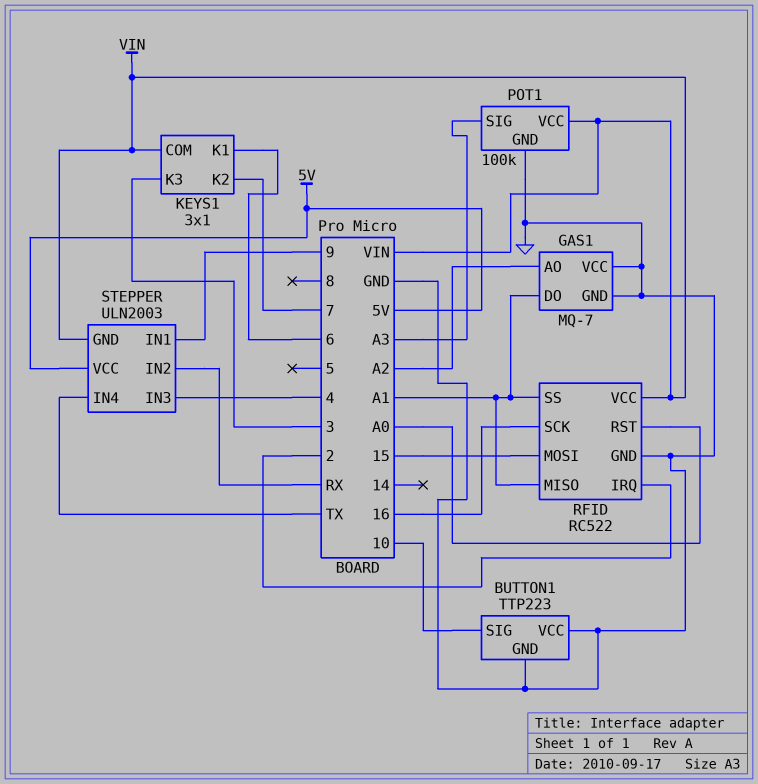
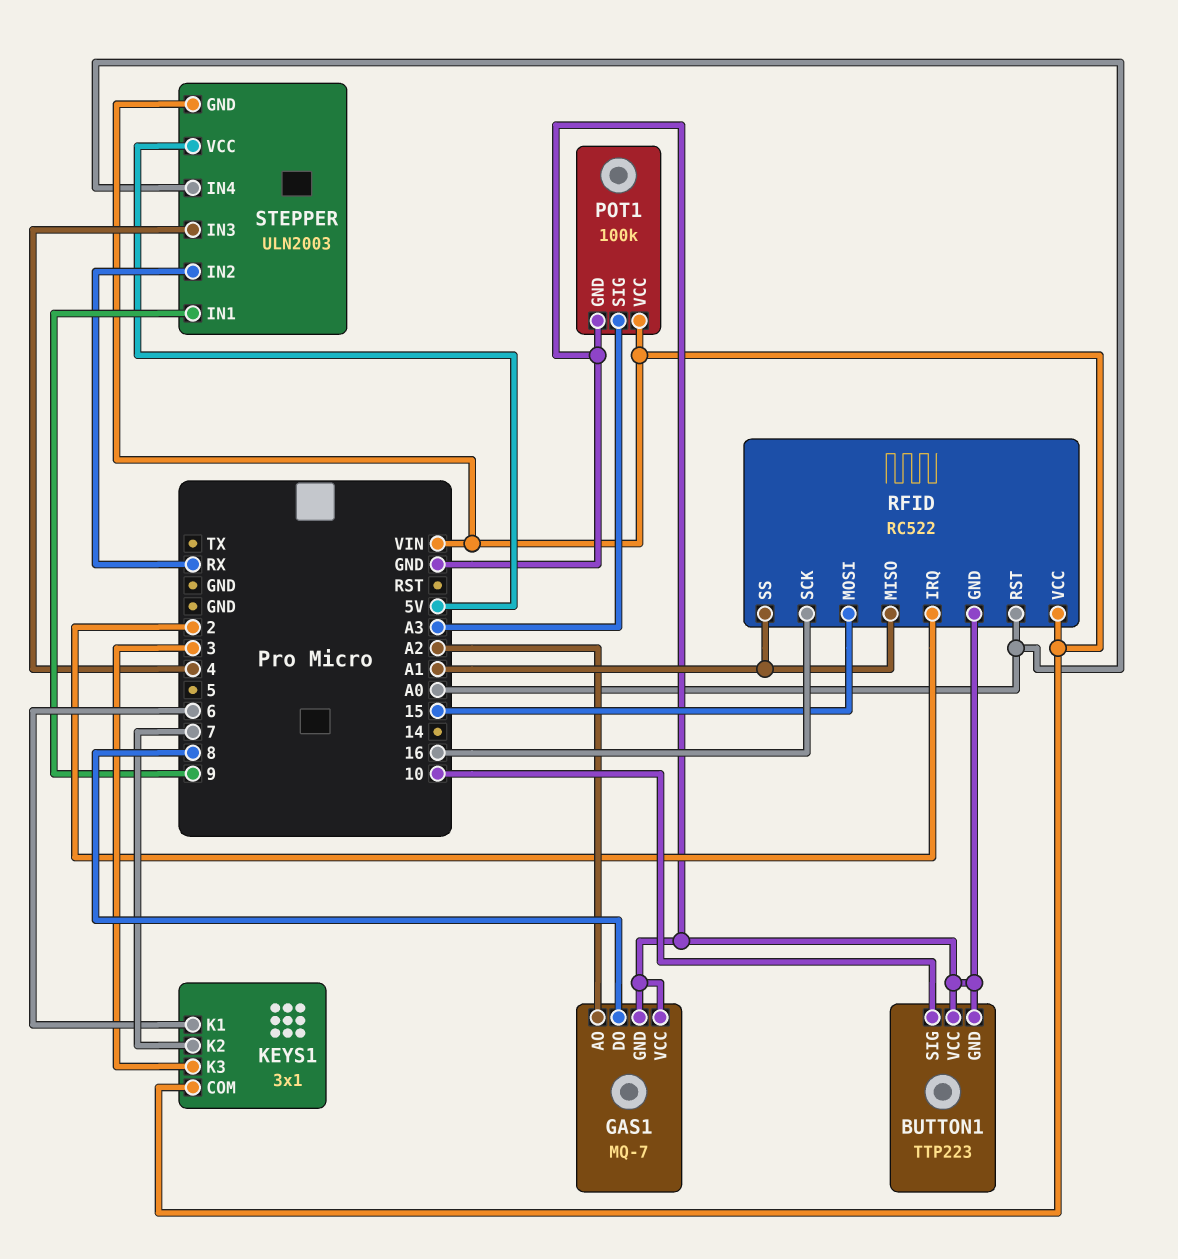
GAS1 pin DO: A1 -> 8
STEPPER pin IN4: TX -> A0

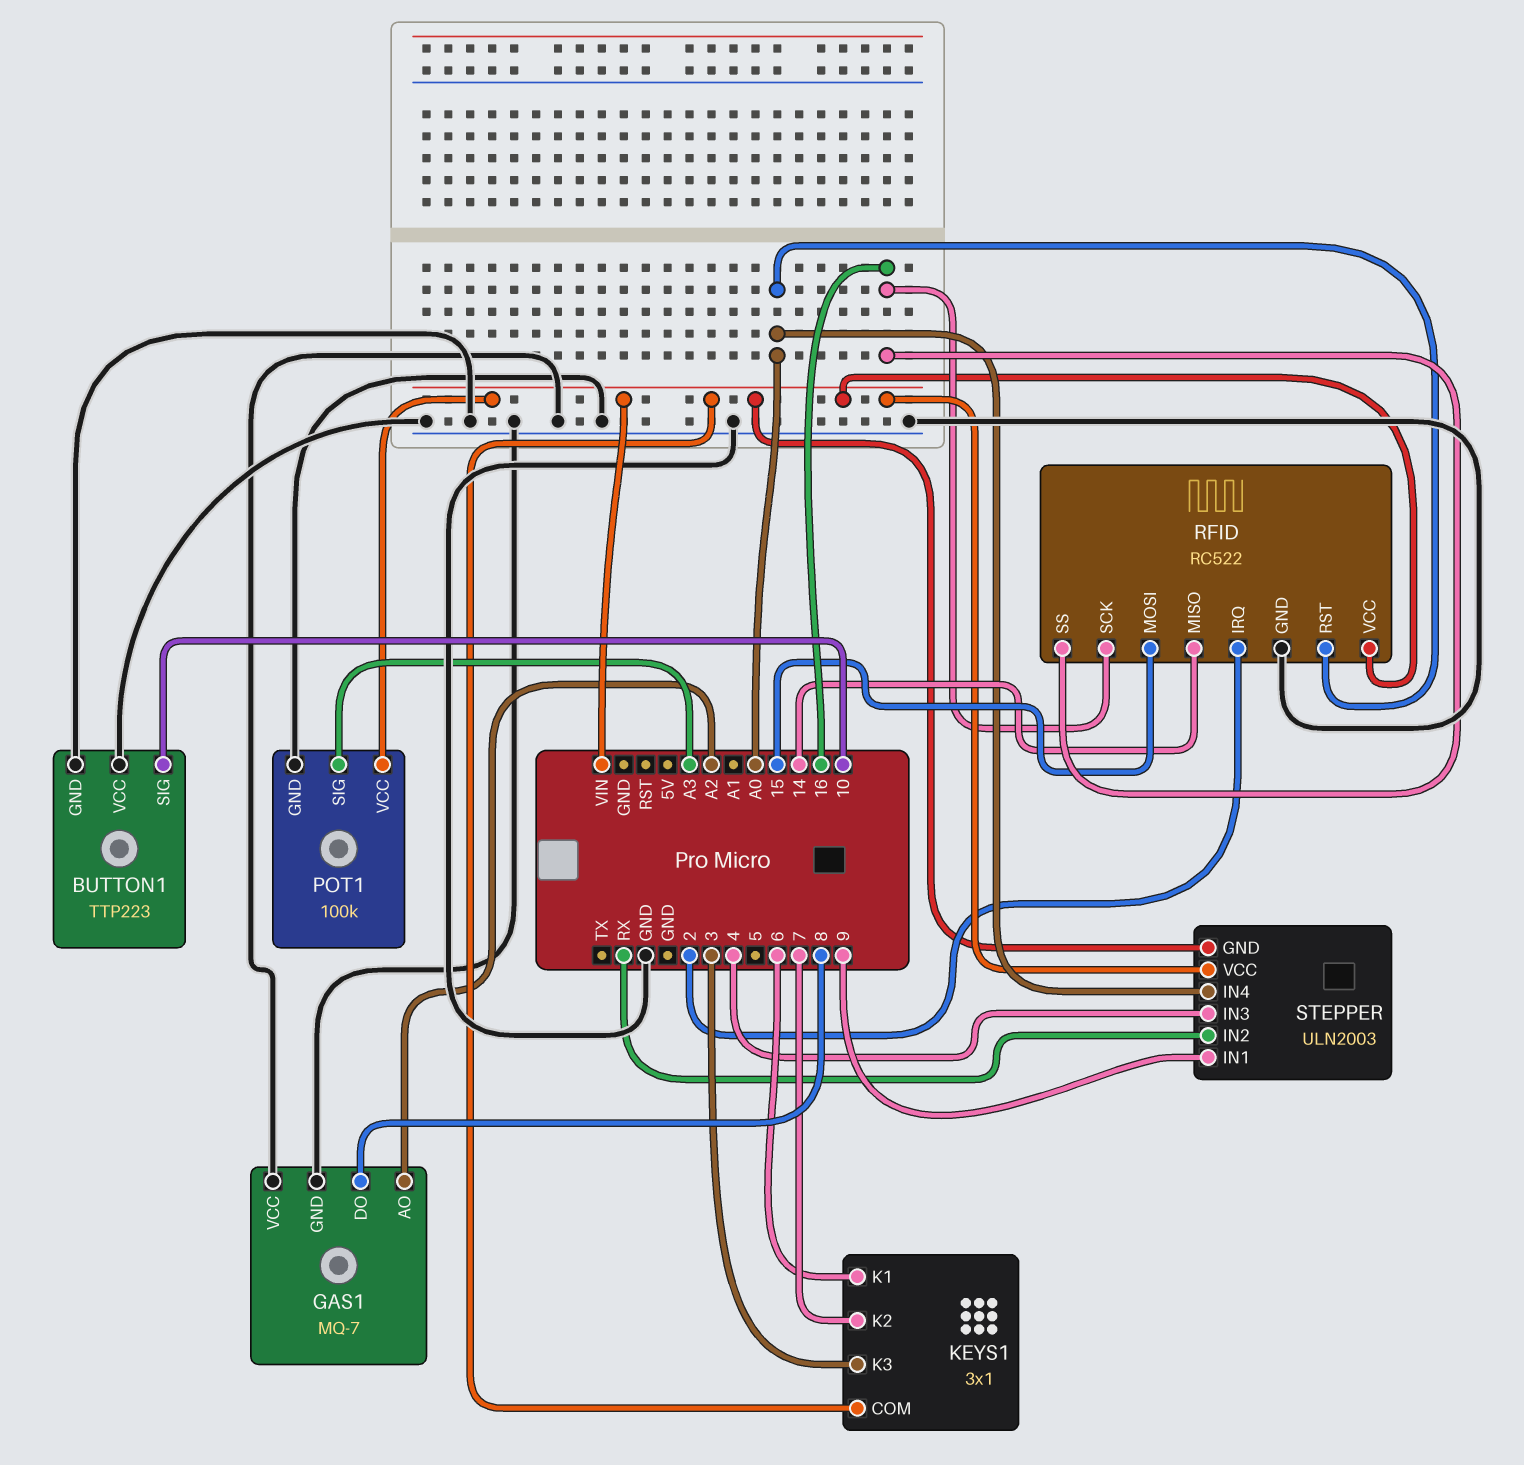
RFID pin MISO: A1 -> 14
RFID pin SS: A1 -> 16
STEPPER pin VCC: 5V -> VIN

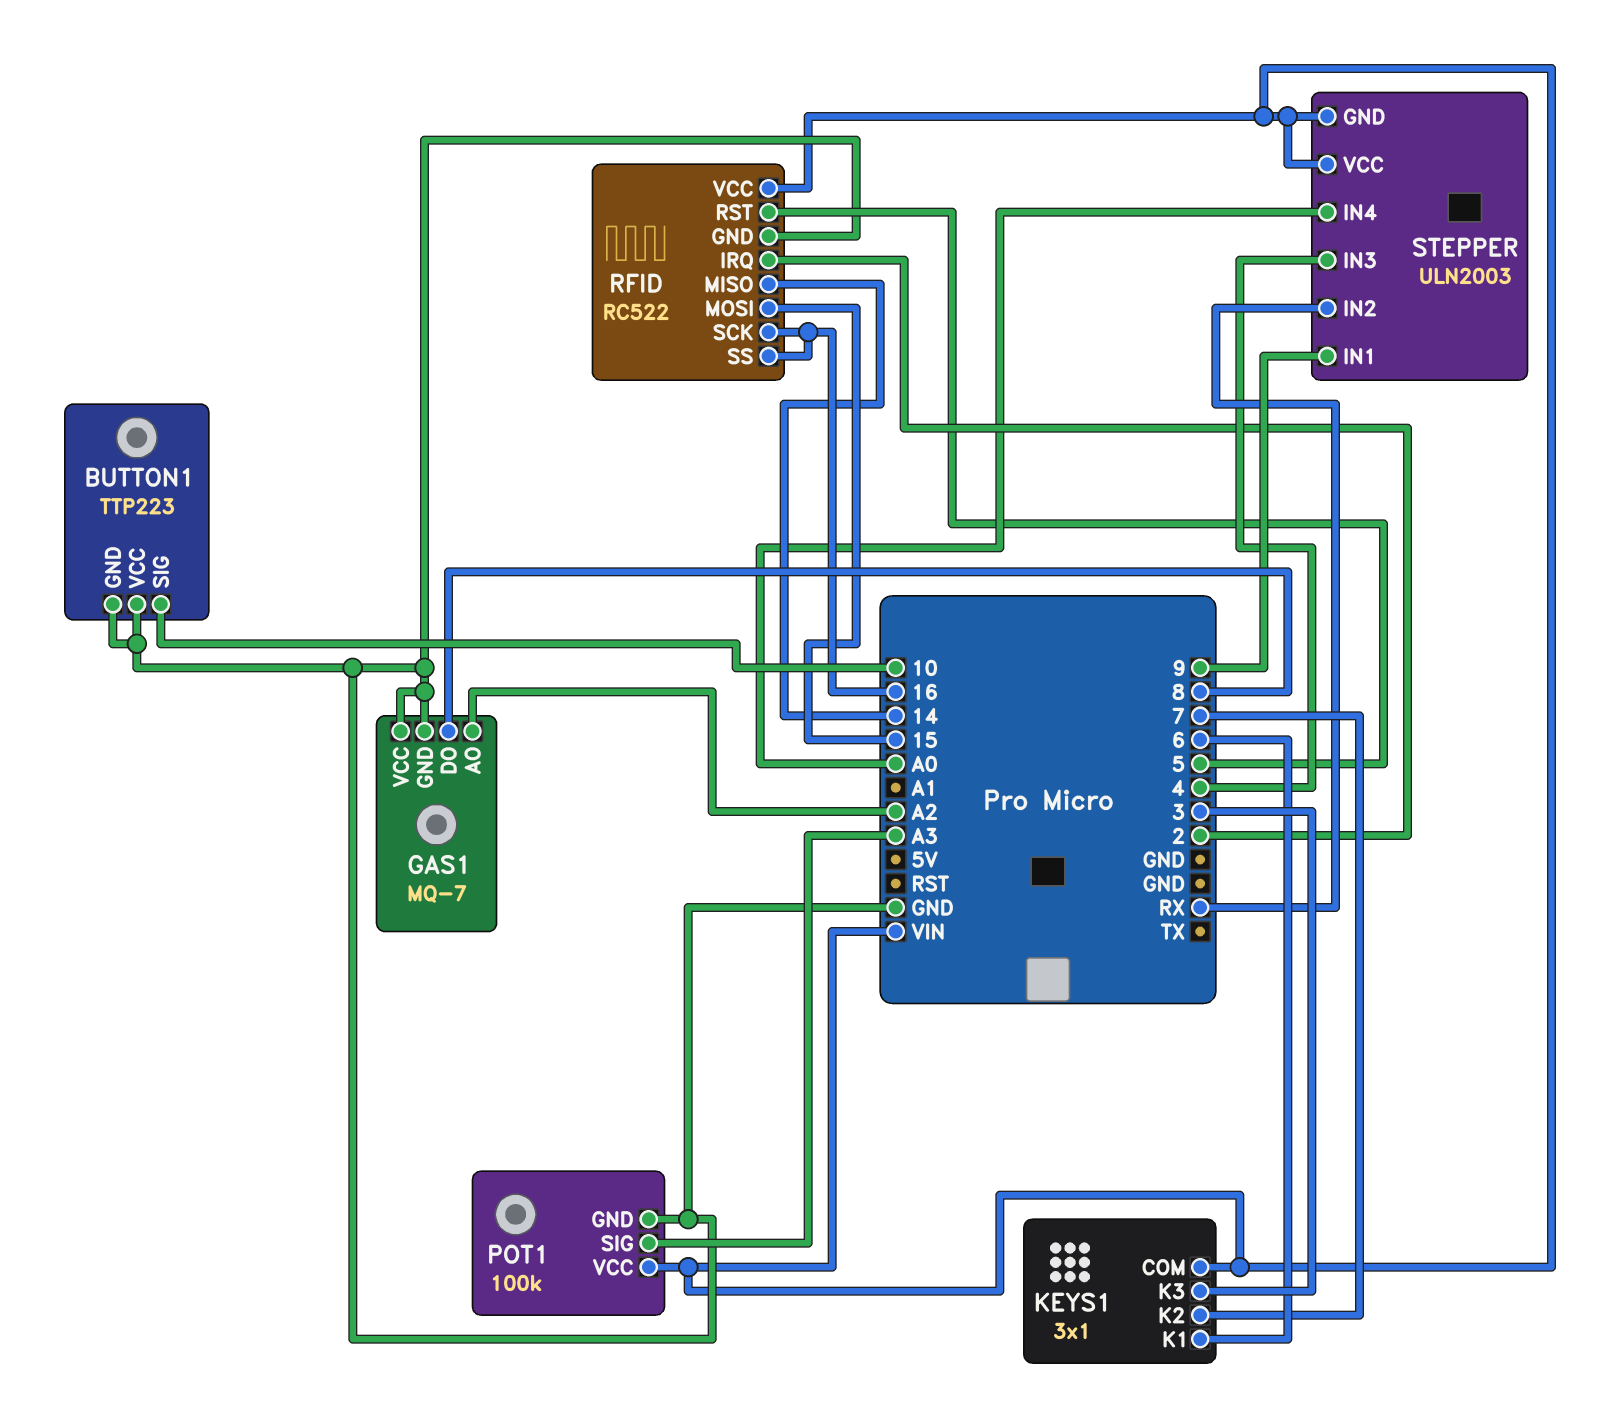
RFID pin RST: A0 -> 5

